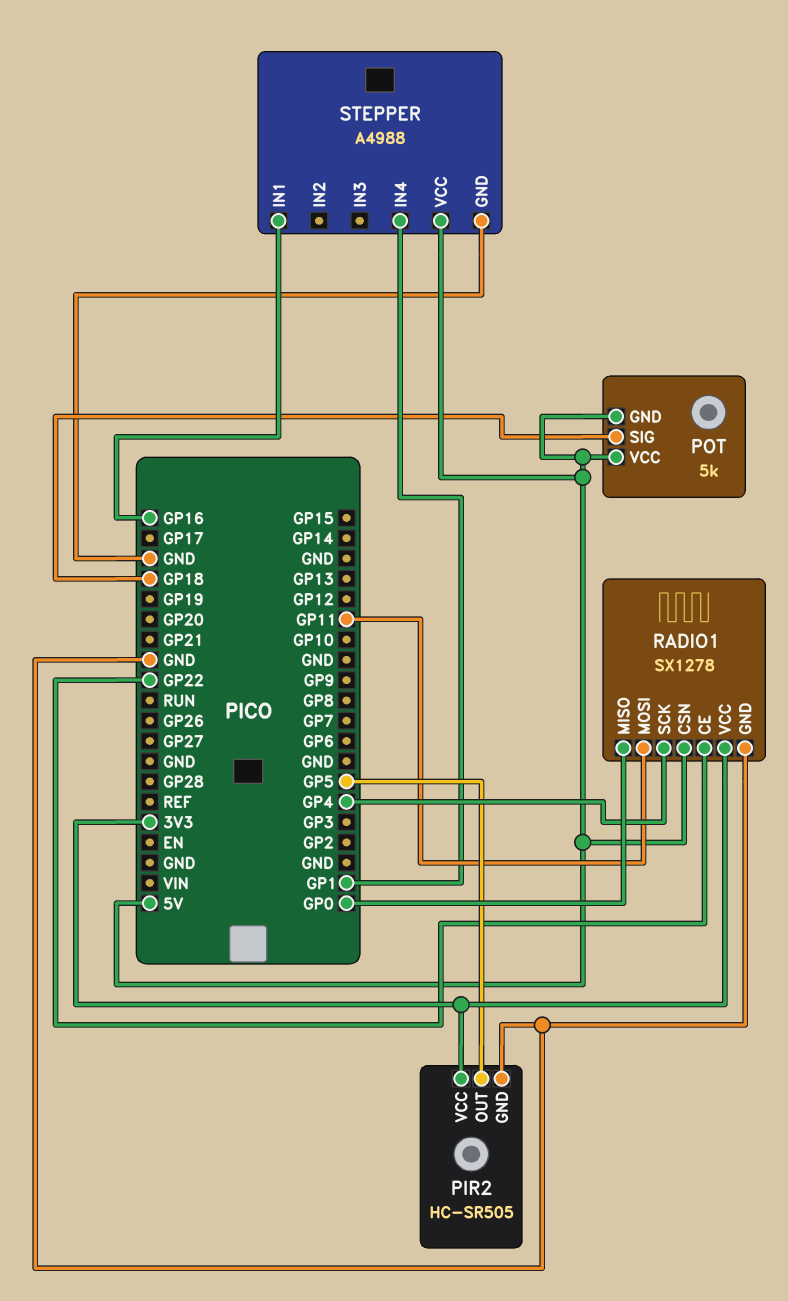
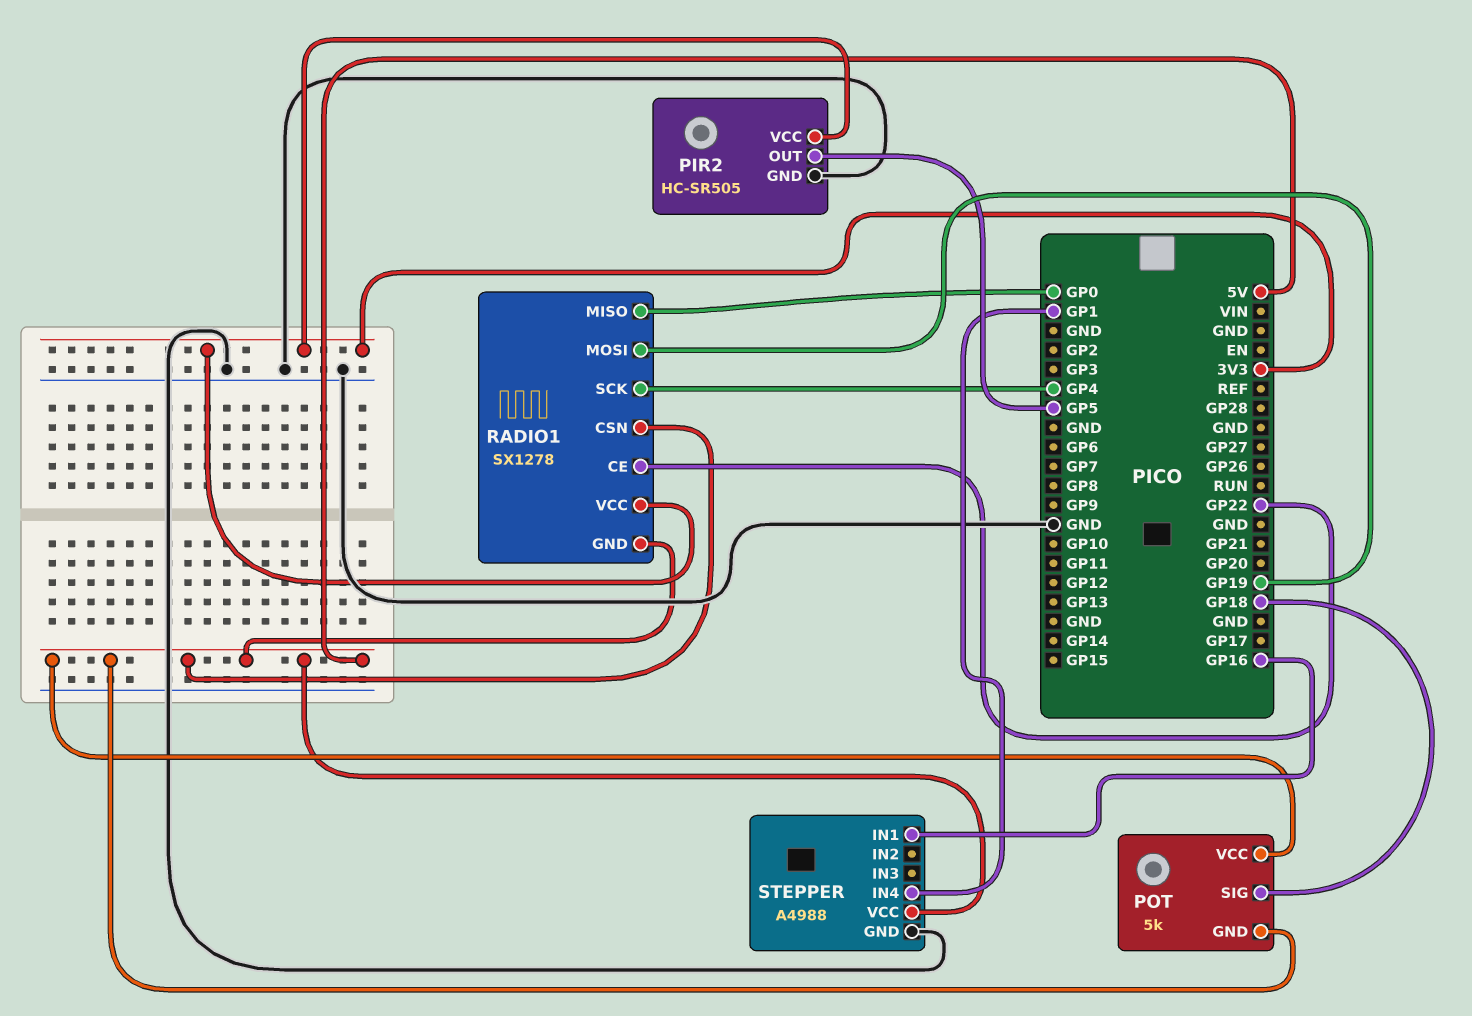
RADIO1 pin GND: GND -> 5V
RADIO1 pin MOSI: GP11 -> GP19

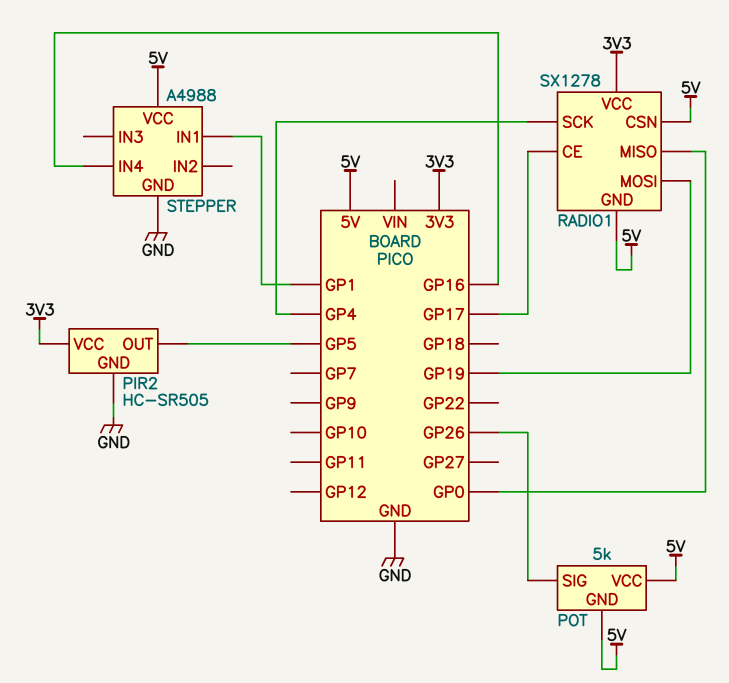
POT pin SIG: GP18 -> GP26
RADIO1 pin CE: GP22 -> GP17
STEPPER pin IN1: GP16 -> GP1
STEPPER pin IN4: GP1 -> GP16

